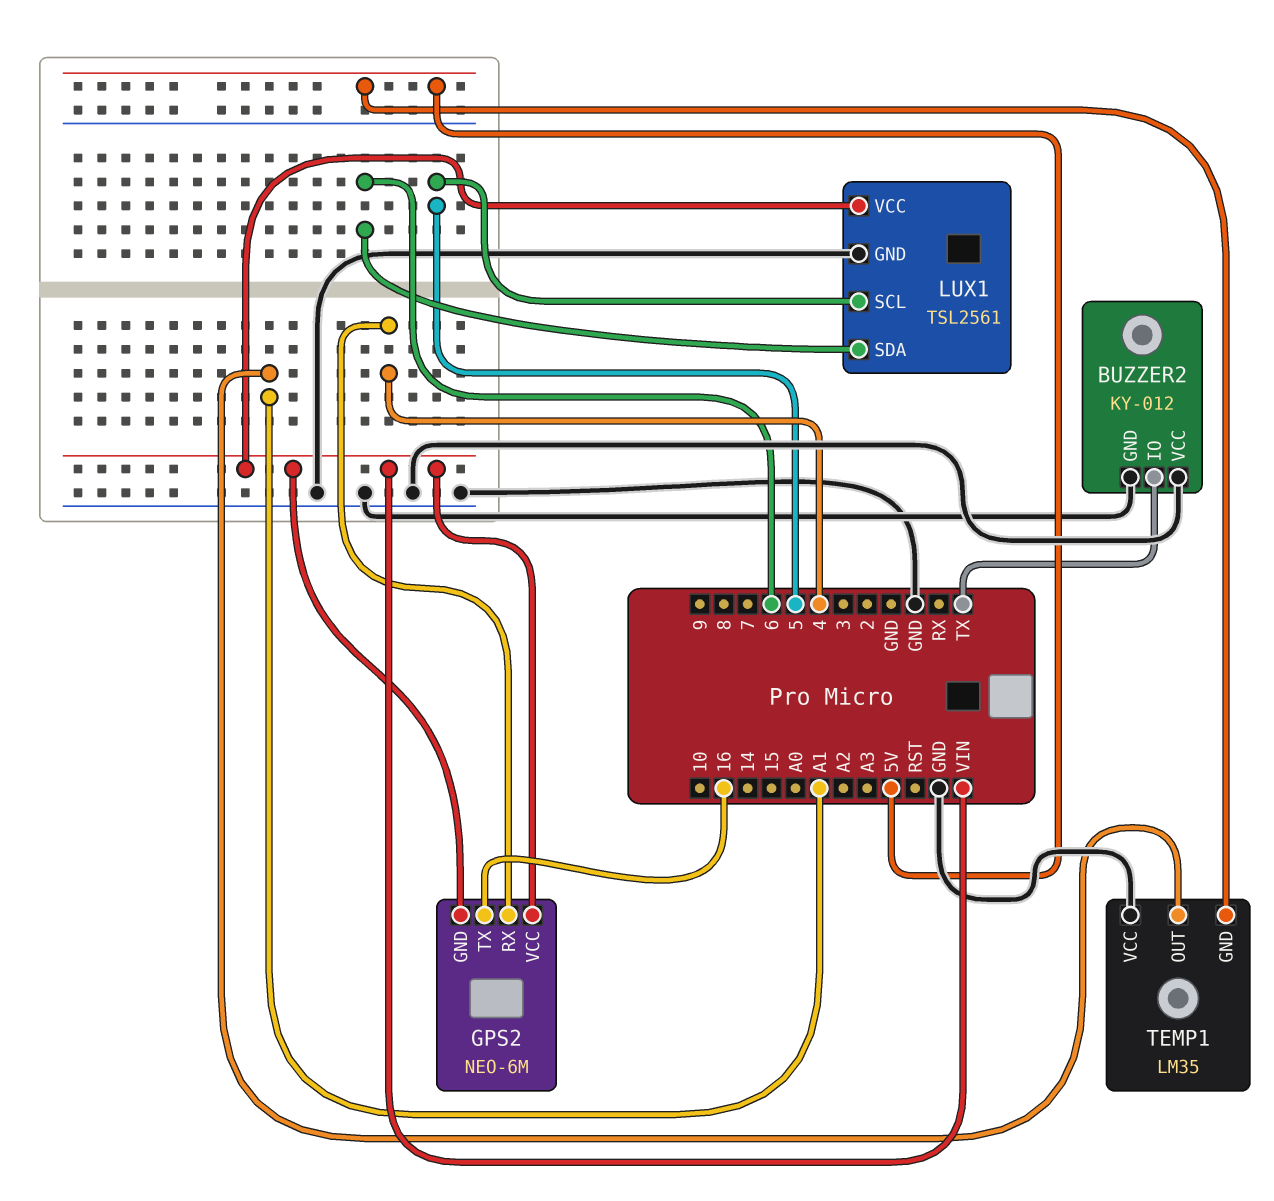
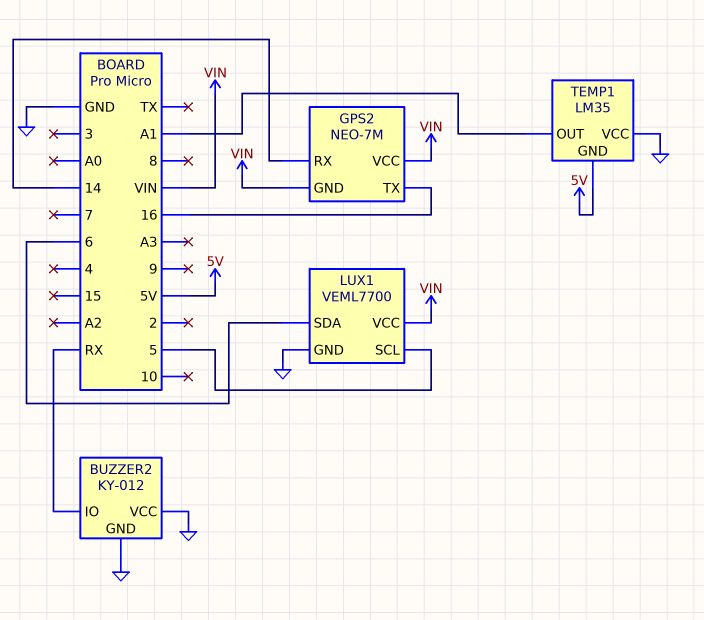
BUZZER2 pin IO: TX -> RX
GPS2: NEO-6M -> NEO-7M
GPS2 pin RX: 4 -> 14
LUX1: TSL2561 -> VEML7700

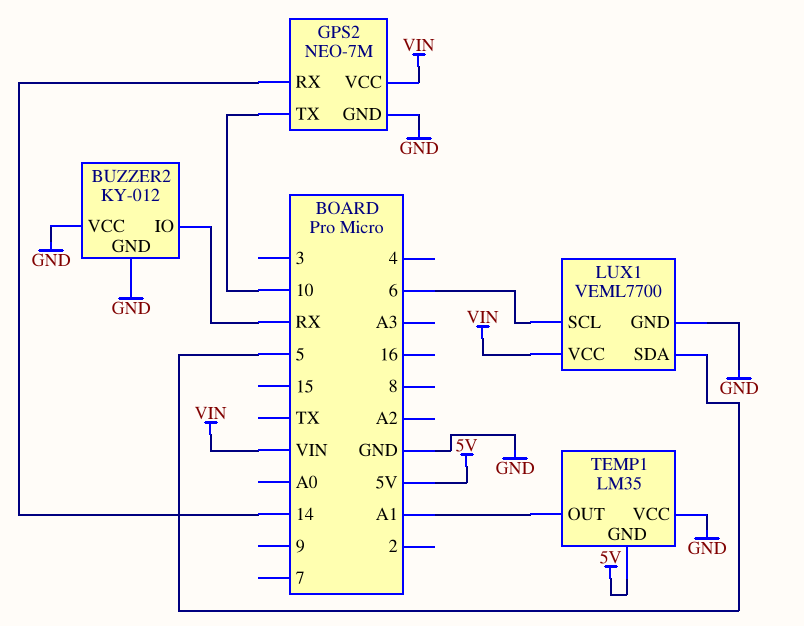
GPS2 pin GND: VIN -> GND
GPS2 pin TX: 16 -> 10
LUX1 pin SCL: 5 -> 6
LUX1 pin SDA: 6 -> 5

